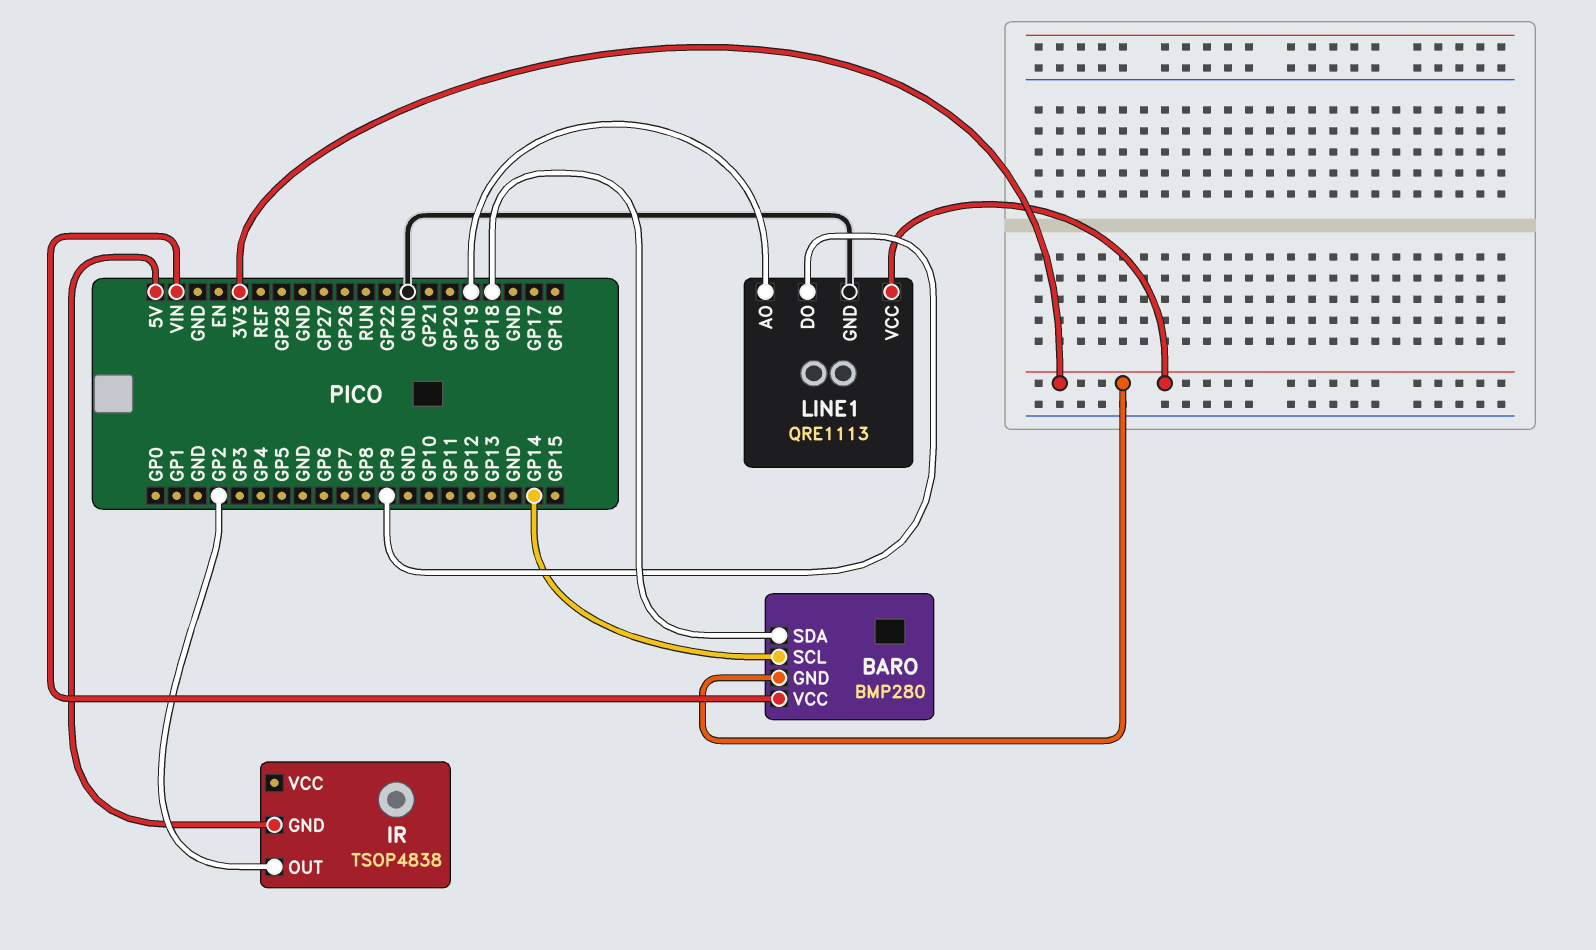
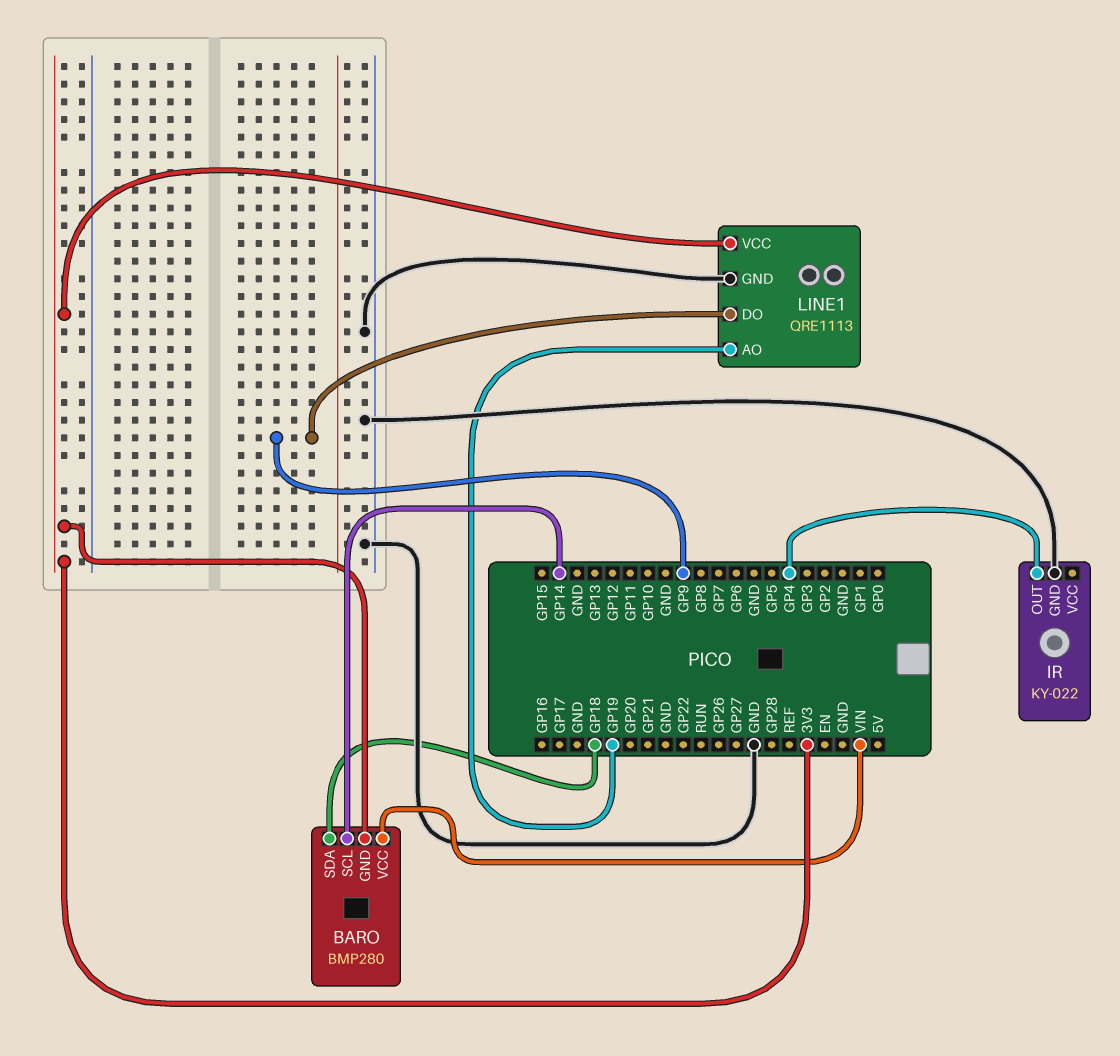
IR: TSOP4838 -> KY-022
IR pin GND: 5V -> GND
IR pin OUT: GP2 -> GP4

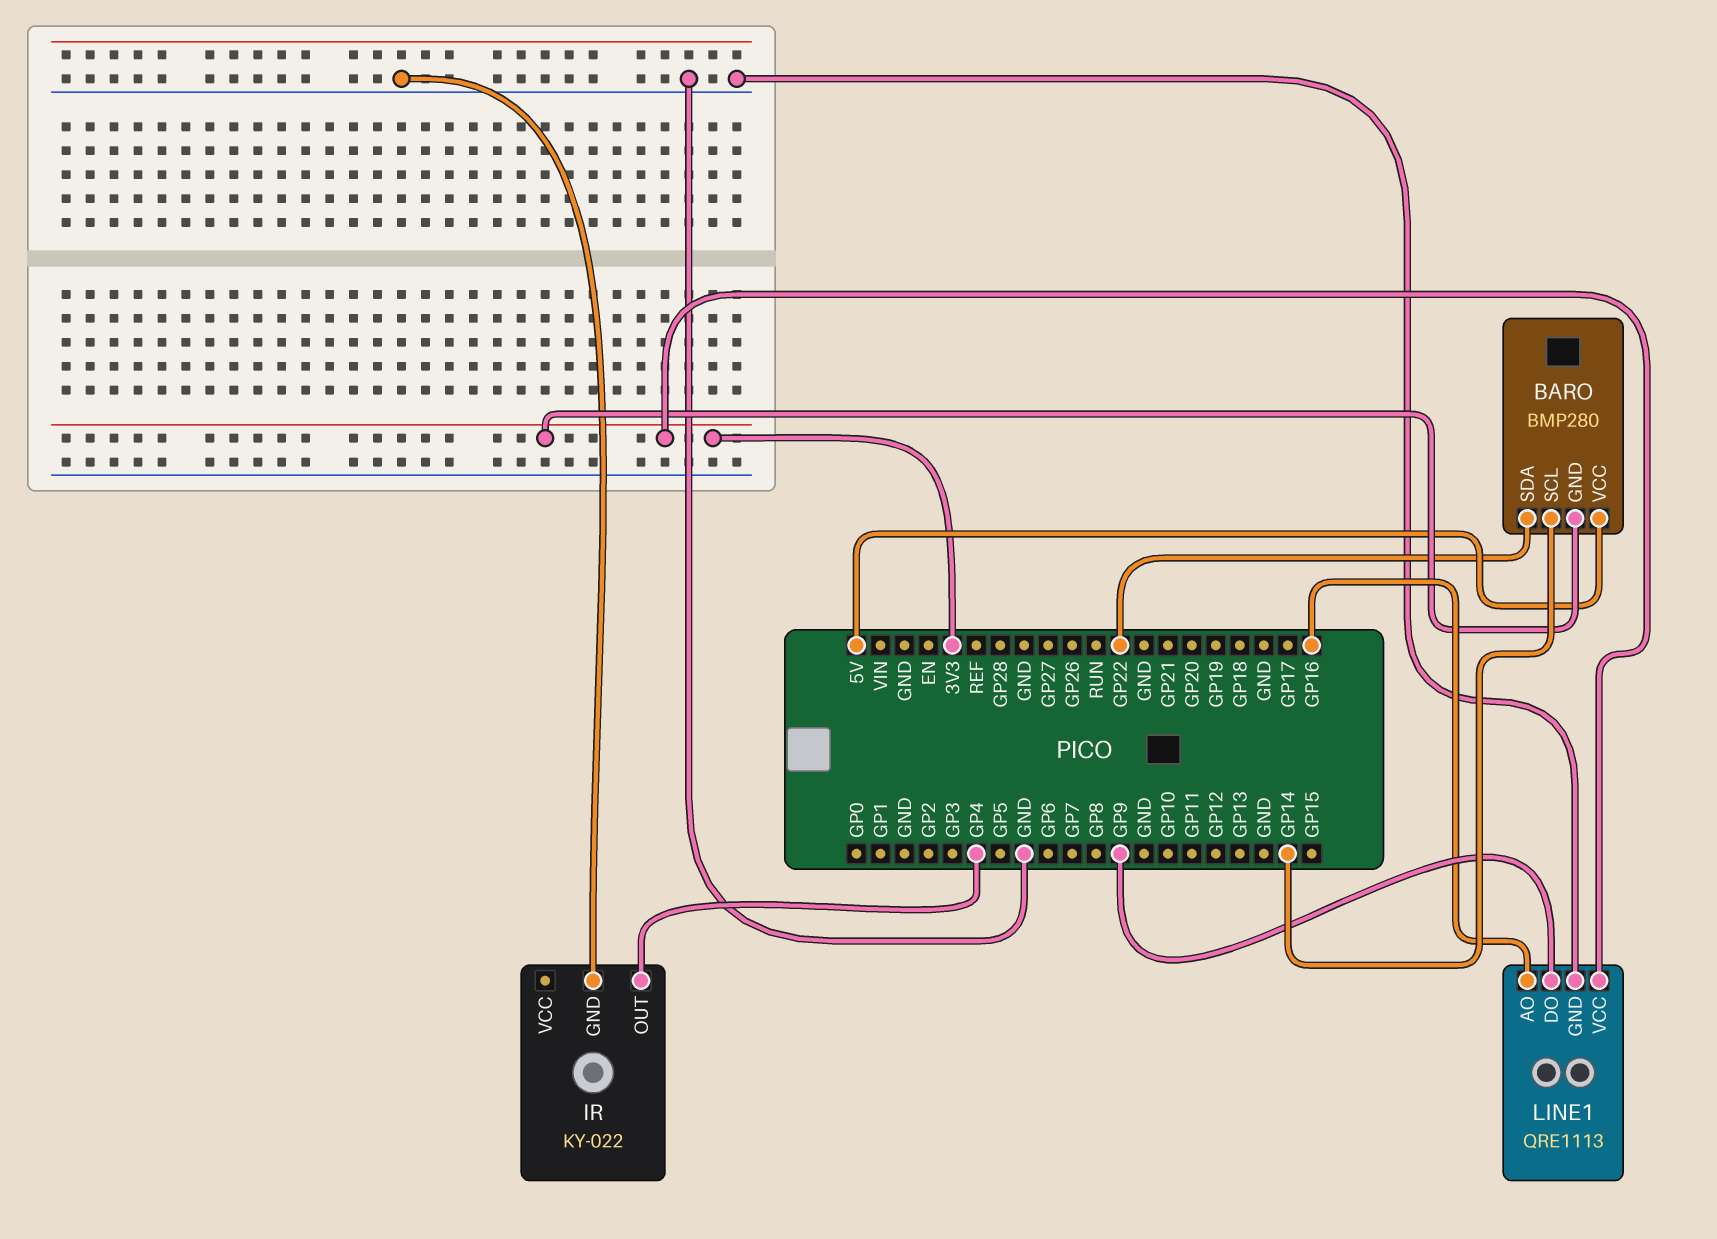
BARO pin SDA: GP18 -> GP22
BARO pin VCC: VIN -> 5V
LINE1 pin AO: GP19 -> GP16

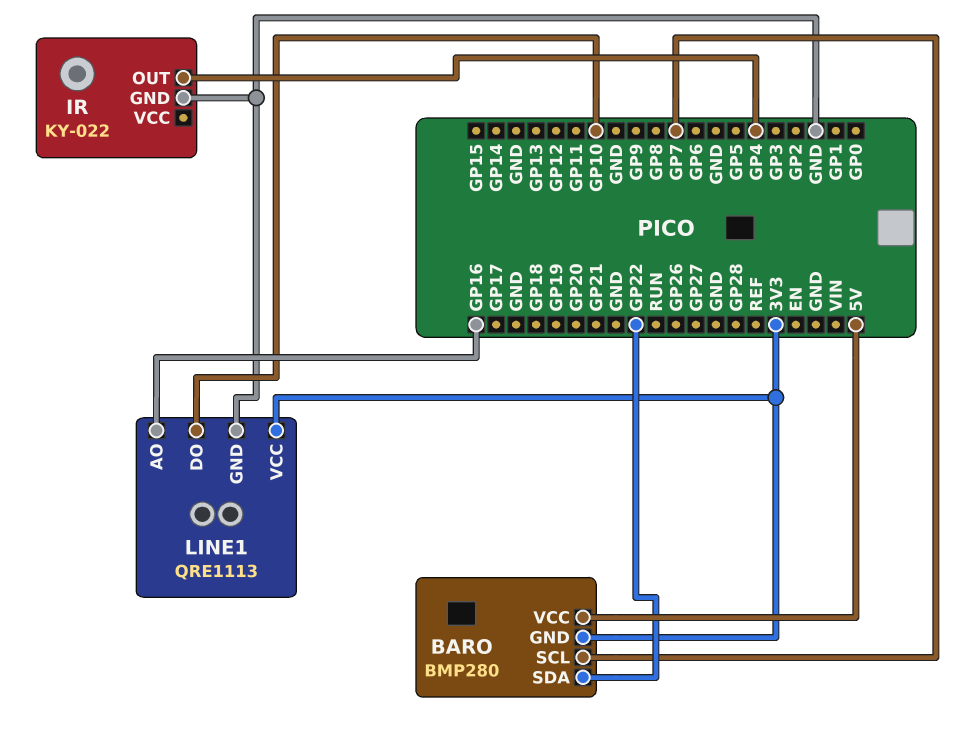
BARO pin SCL: GP14 -> GP7
LINE1 pin DO: GP9 -> GP10

